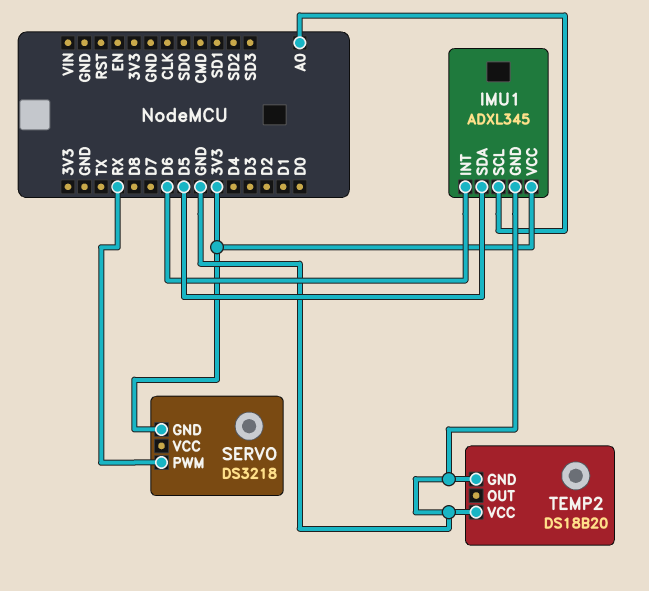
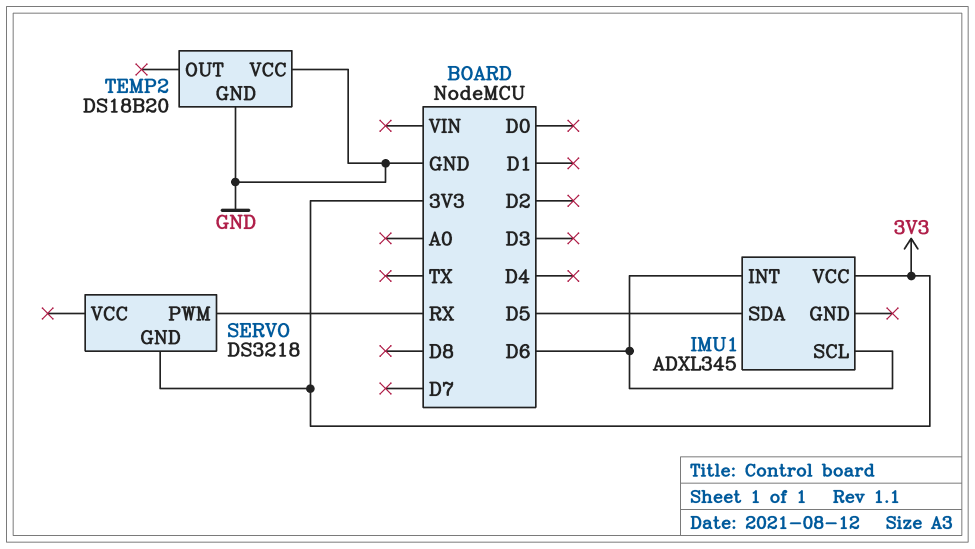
IMU1 pin GND: GND -> none
IMU1 pin SCL: A0 -> D6

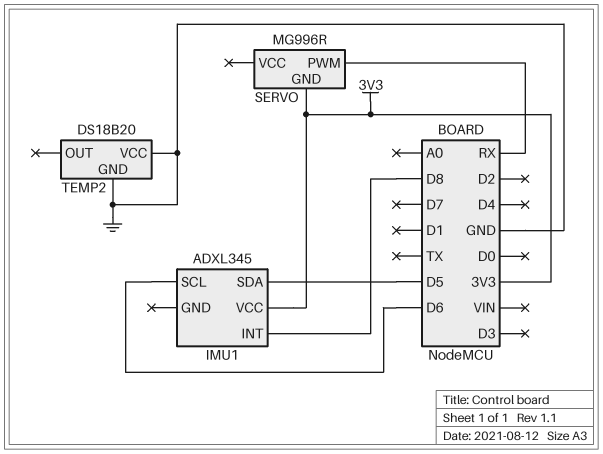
IMU1 pin INT: D6 -> D8
SERVO: DS3218 -> MG996R

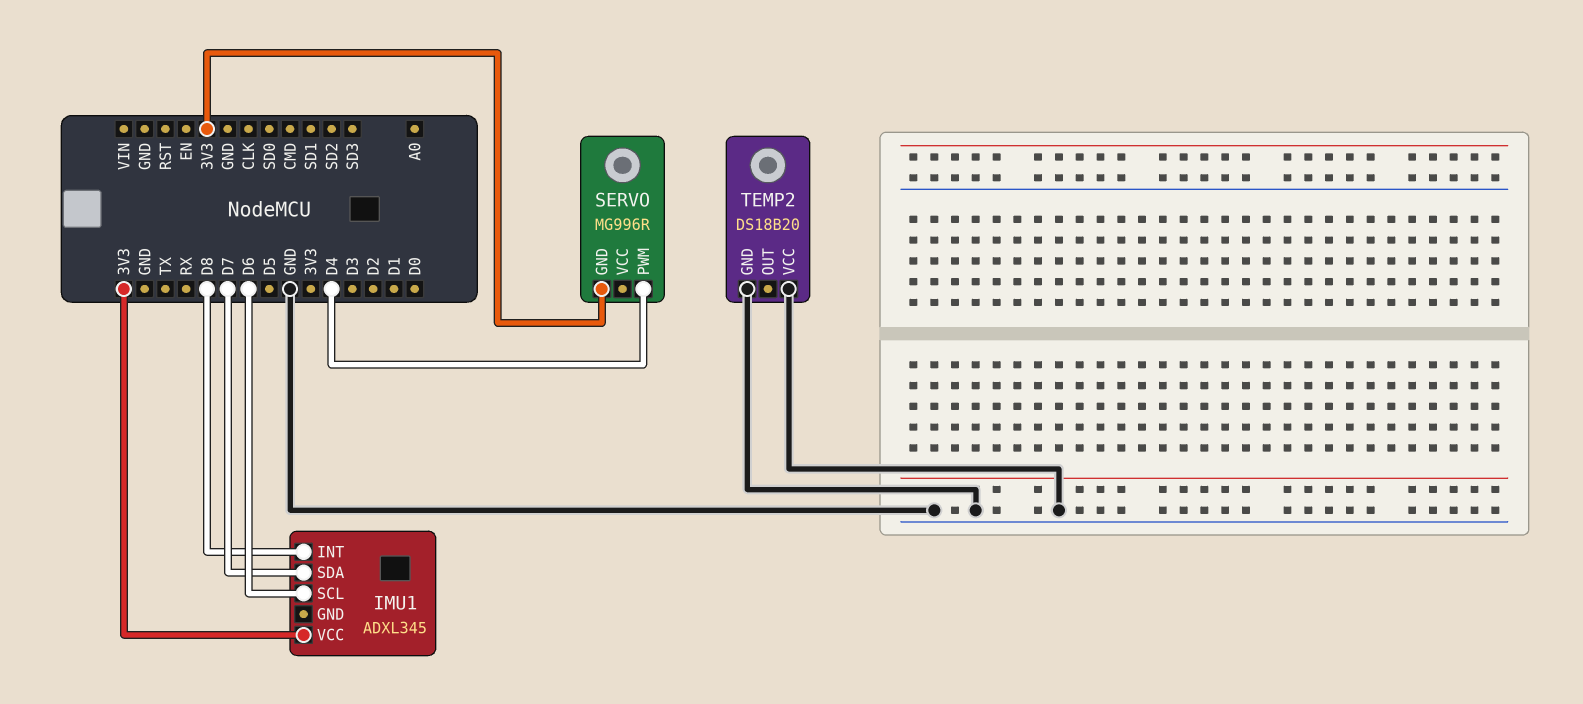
IMU1 pin SDA: D5 -> D7
SERVO pin PWM: RX -> D4

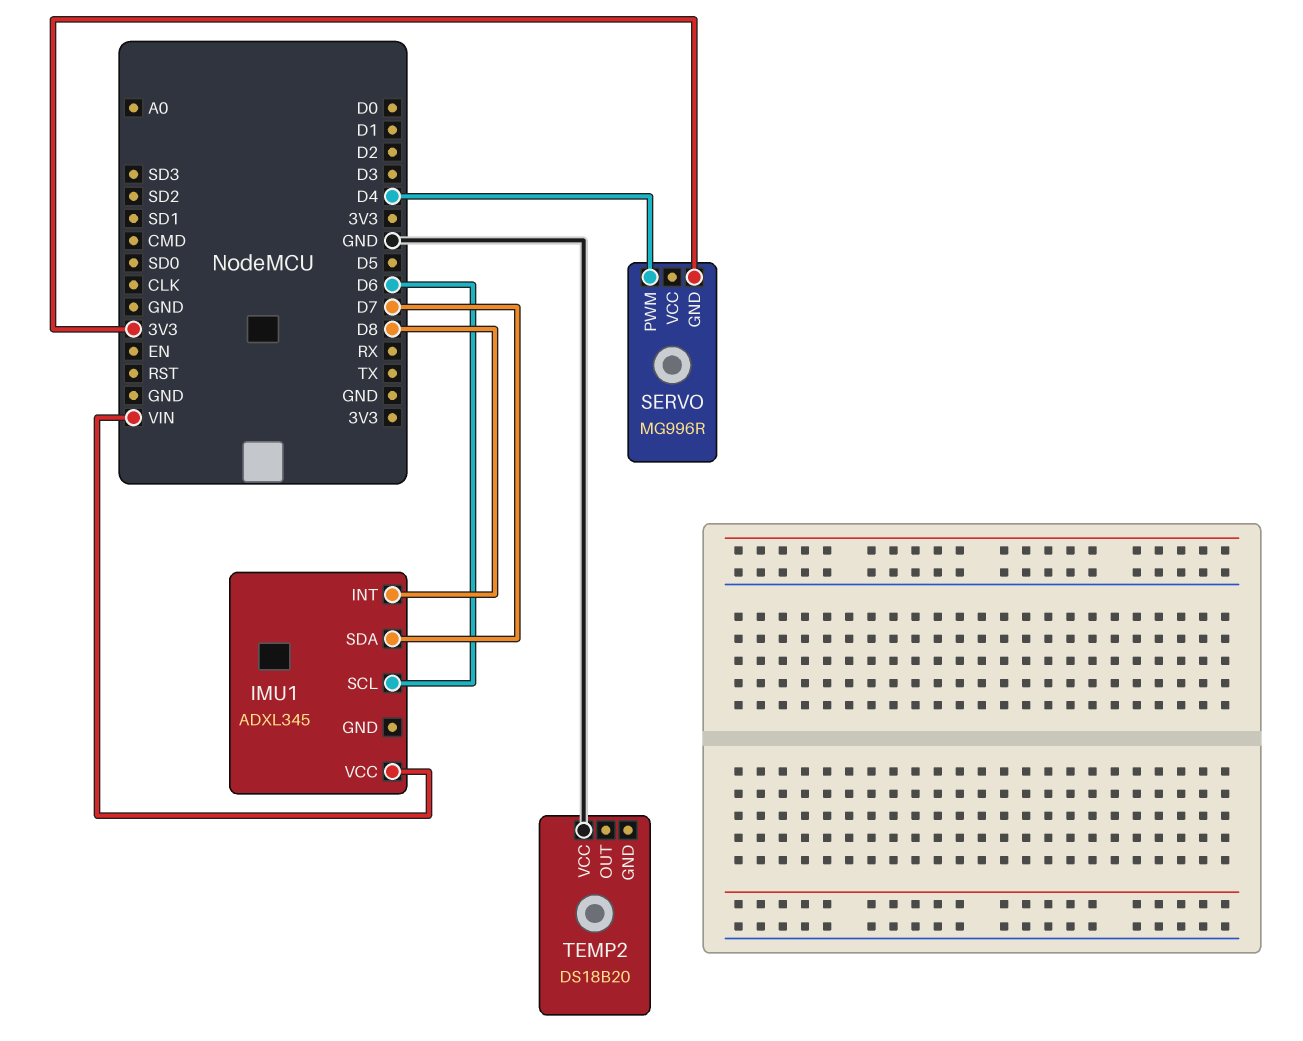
IMU1 pin VCC: 3V3 -> VIN
TEMP2 pin GND: GND -> none

